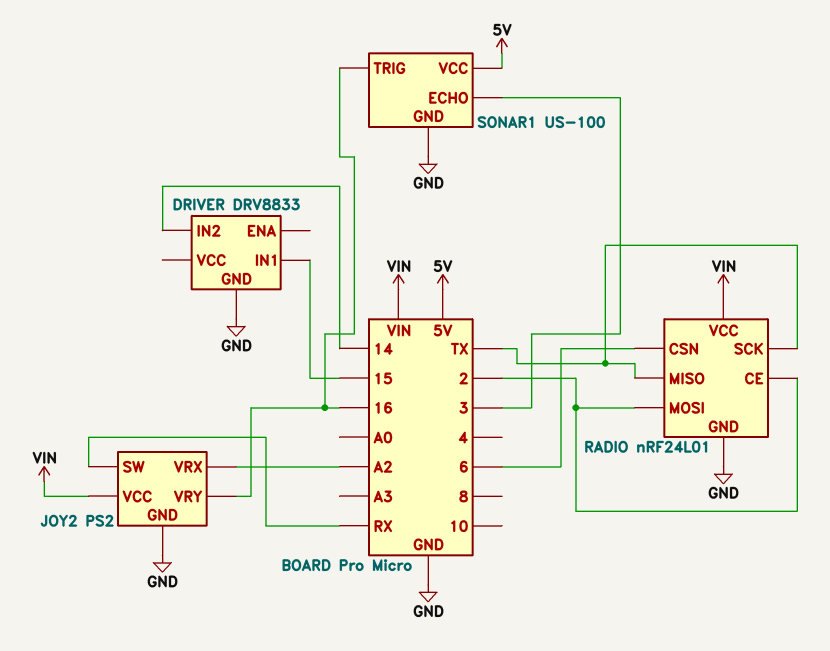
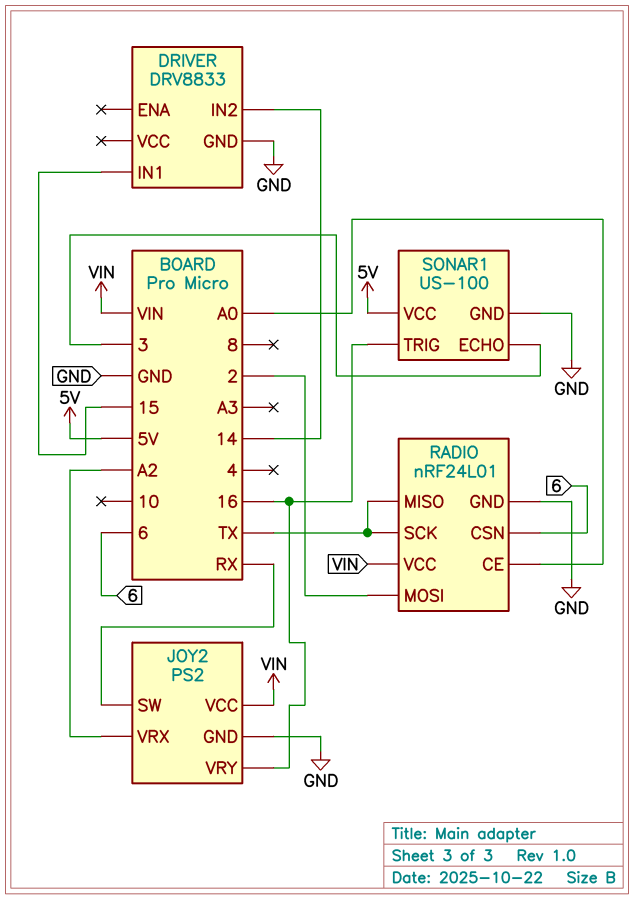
RADIO pin CE: 2 -> A0

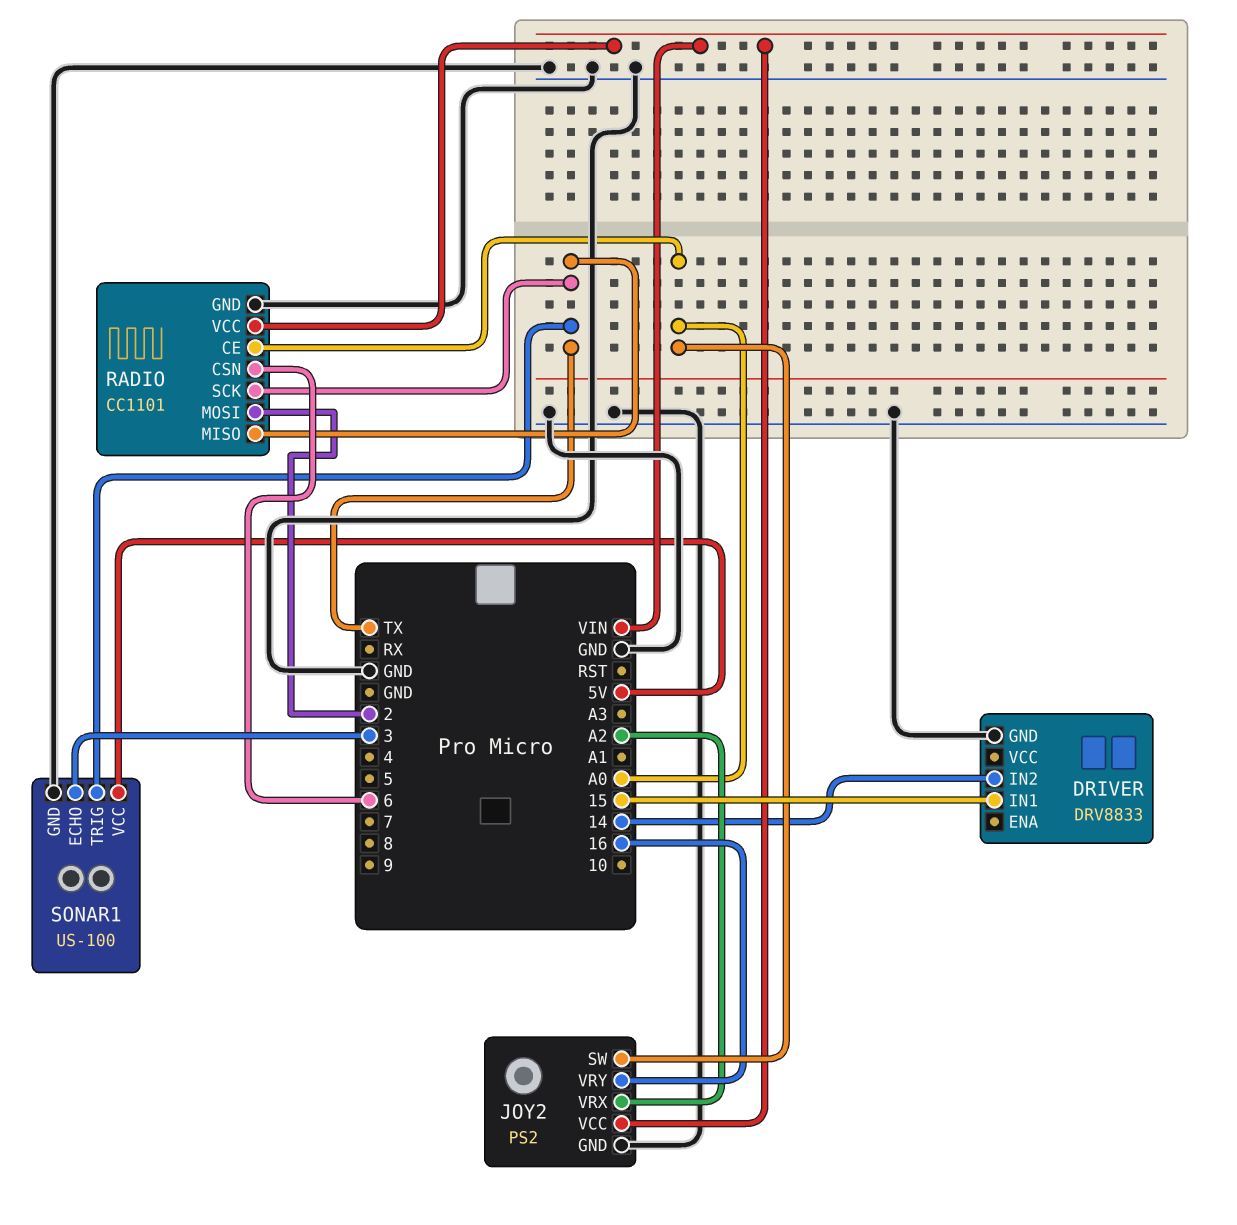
JOY2 pin SW: RX -> A0
RADIO: nRF24L01 -> CC1101
SONAR1 pin TRIG: 16 -> TX

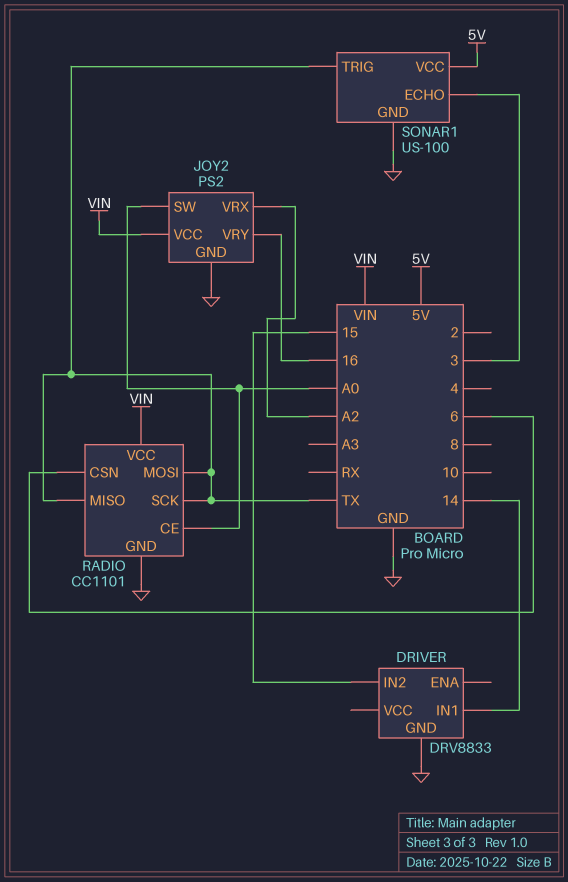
DRIVER pin IN1: 15 -> 14
DRIVER pin IN2: 14 -> 15
RADIO pin MOSI: 2 -> TX

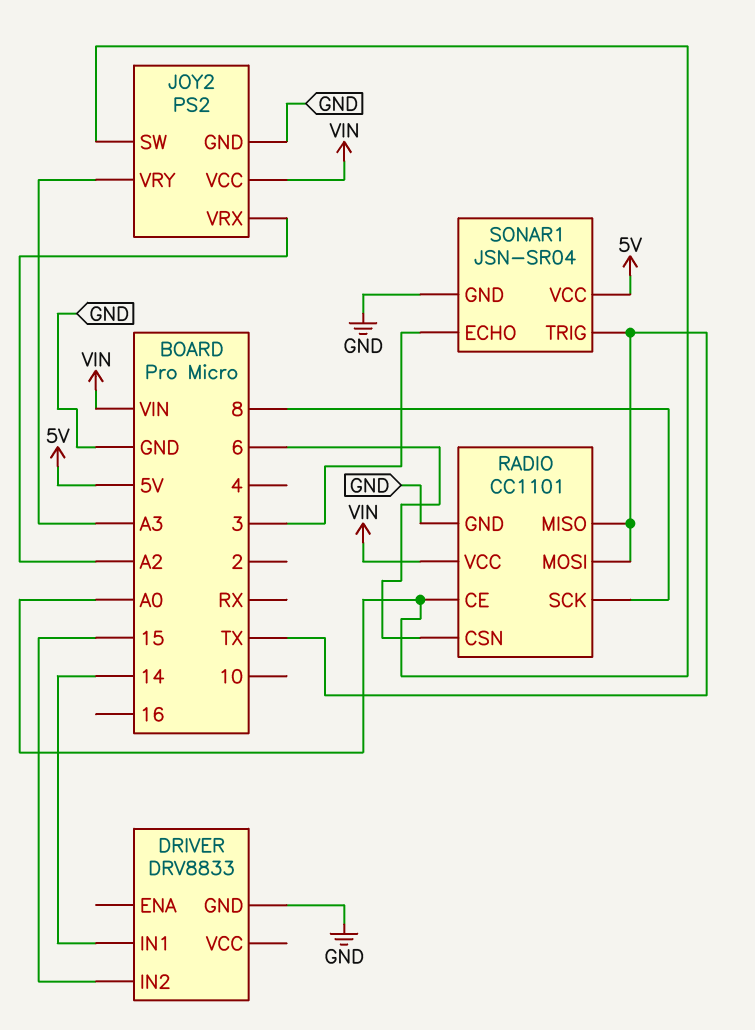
JOY2 pin VRY: 16 -> A3
RADIO pin SCK: TX -> 8
SONAR1: US-100 -> JSN-SR04

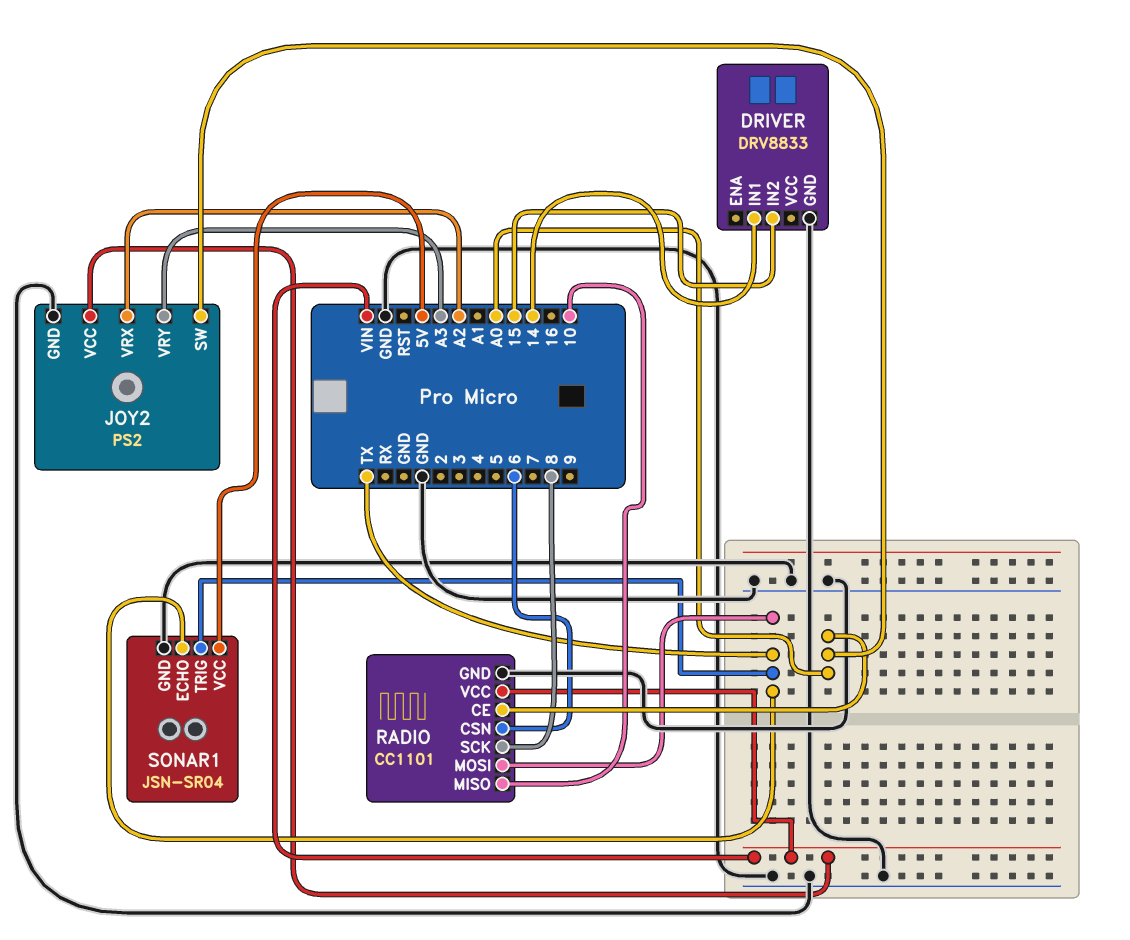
RADIO pin MISO: TX -> 10
SONAR1 pin ECHO: 3 -> TX

